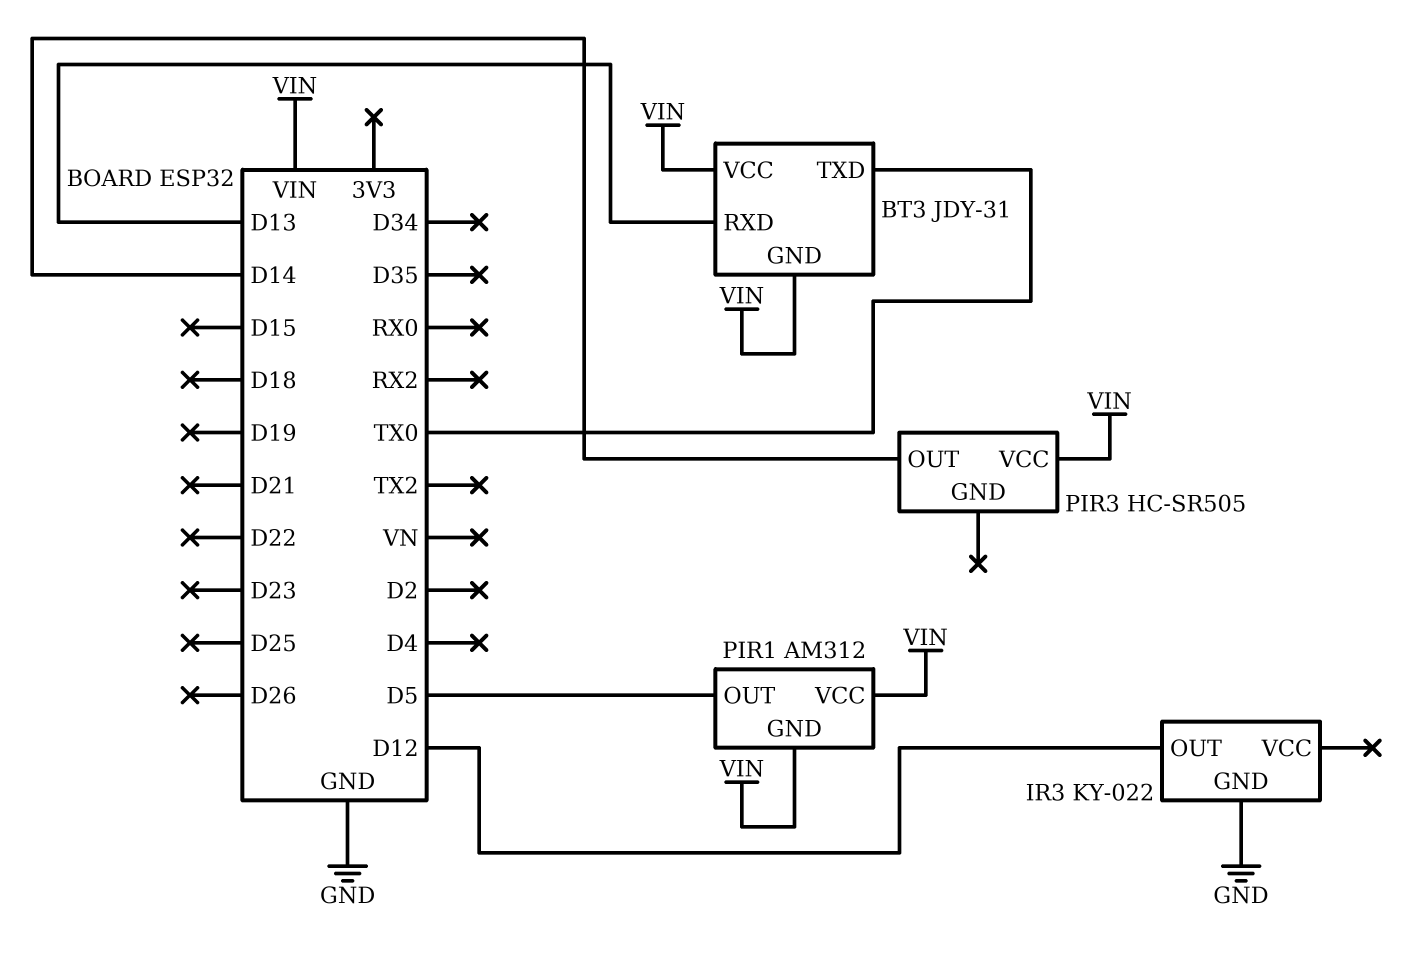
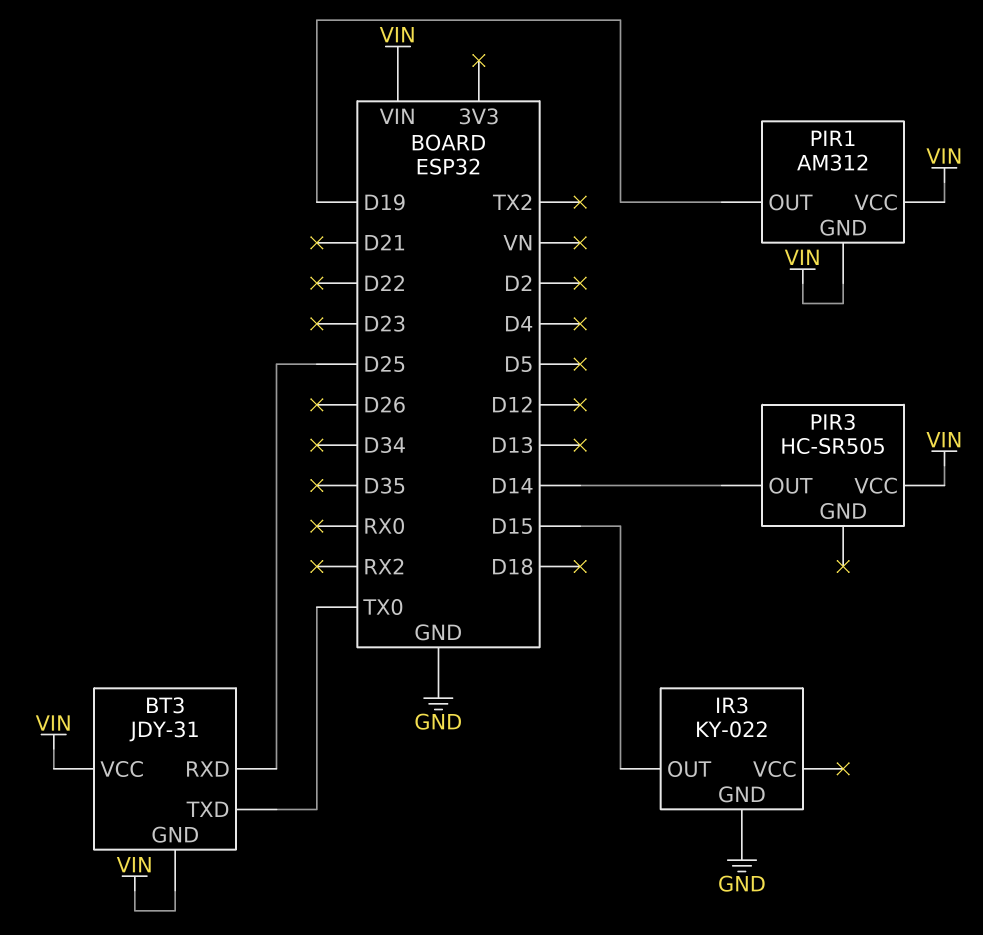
BT3 pin RXD: D13 -> D25
IR3 pin OUT: D12 -> D15
PIR1 pin OUT: D5 -> D19

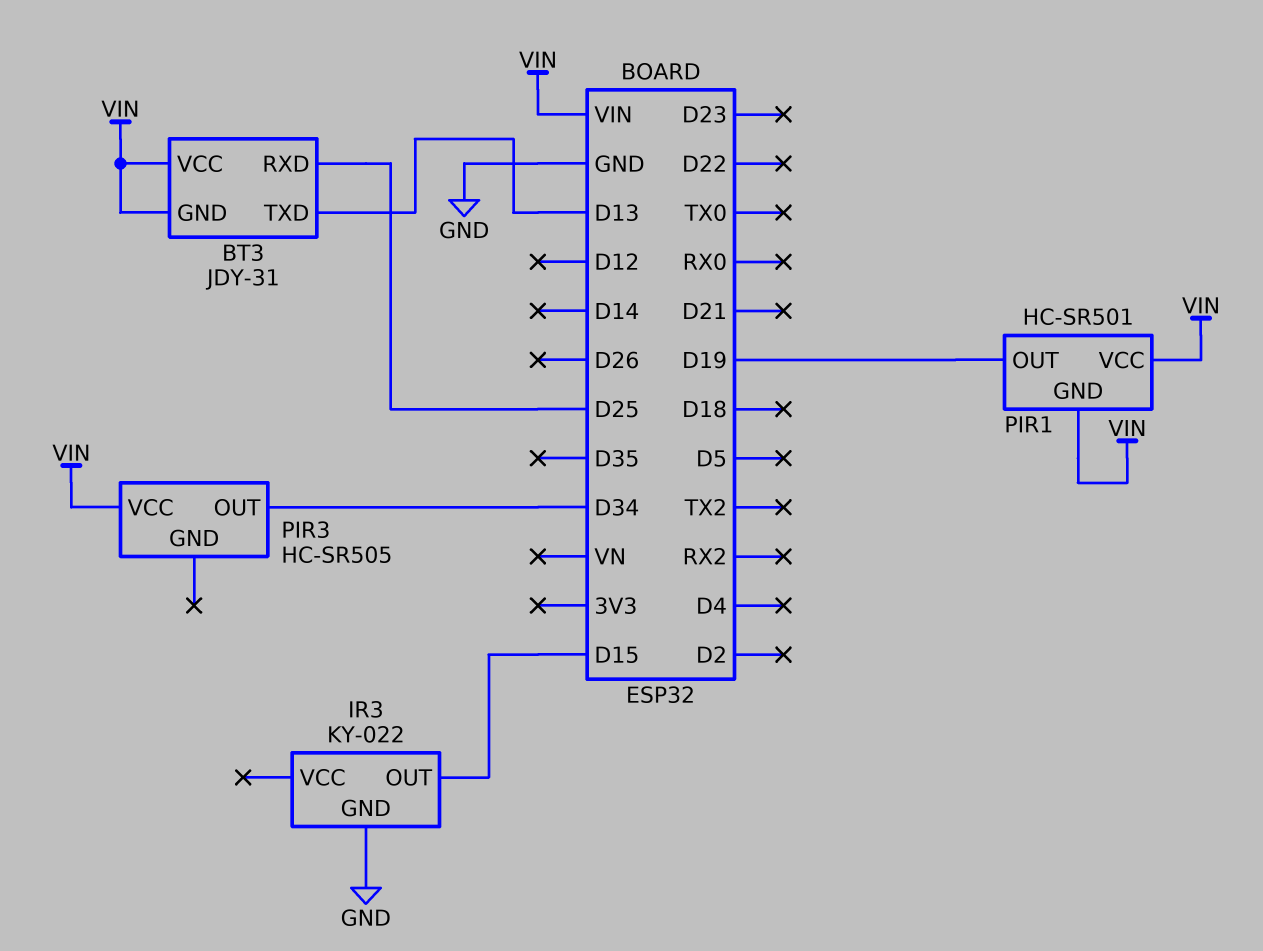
BT3 pin TXD: TX0 -> D13
PIR1: AM312 -> HC-SR501
PIR3 pin OUT: D14 -> D34

